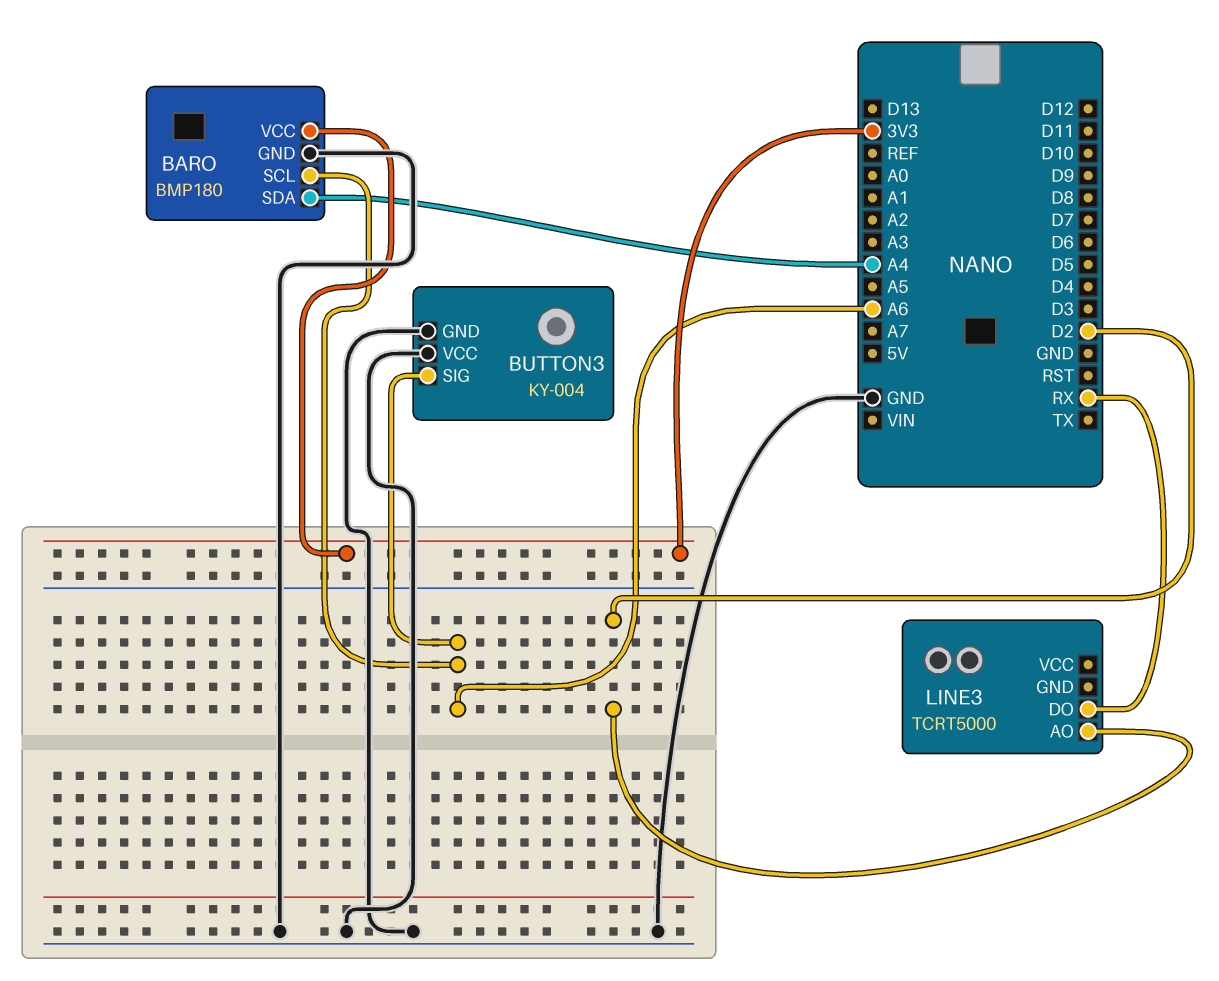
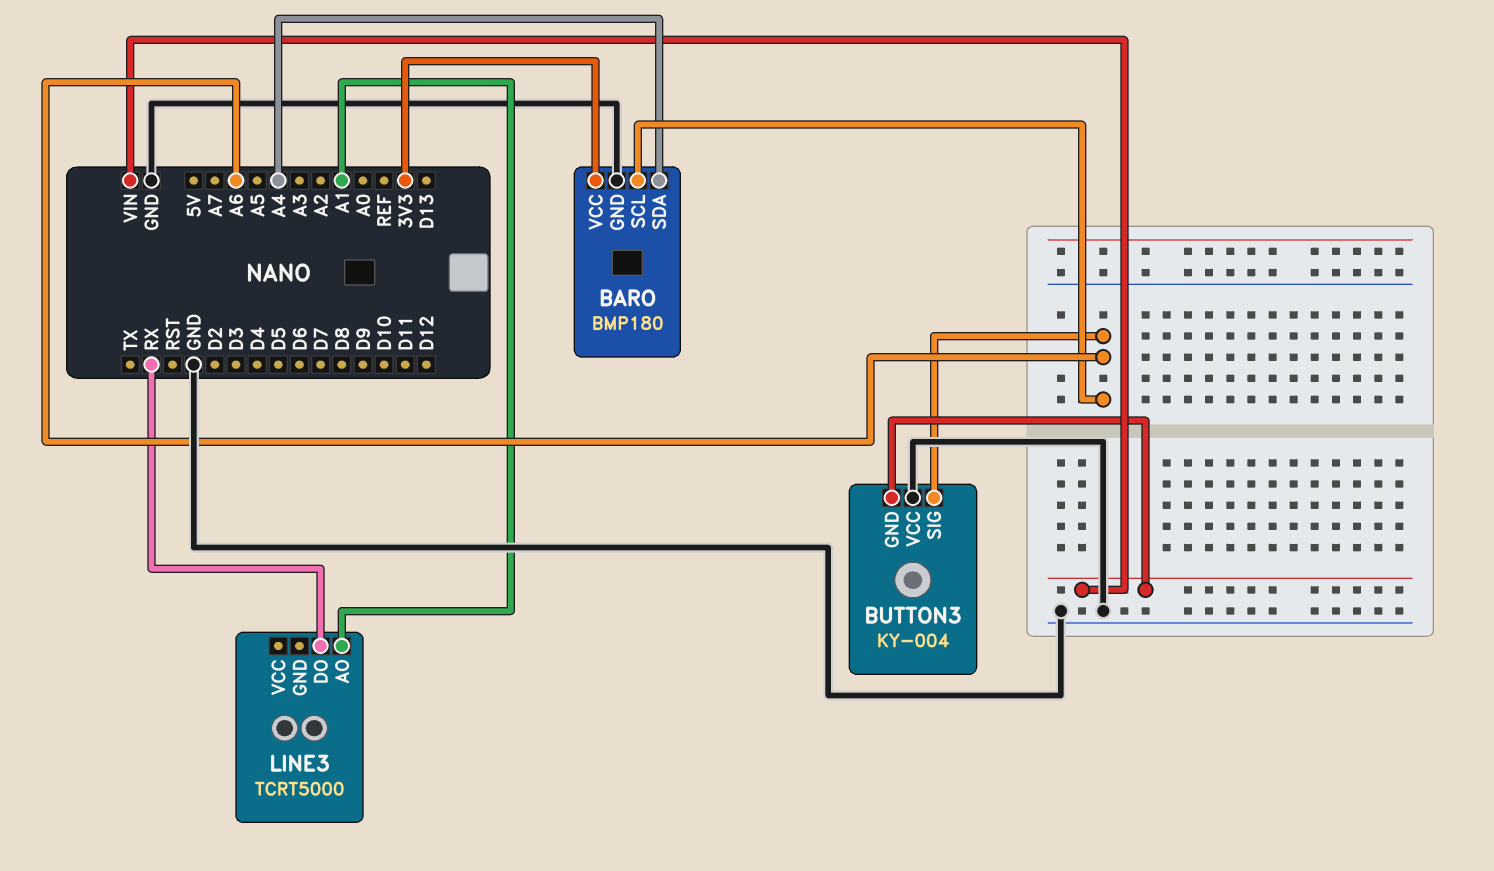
BUTTON3 pin GND: GND -> VIN
LINE3 pin AO: D2 -> A1

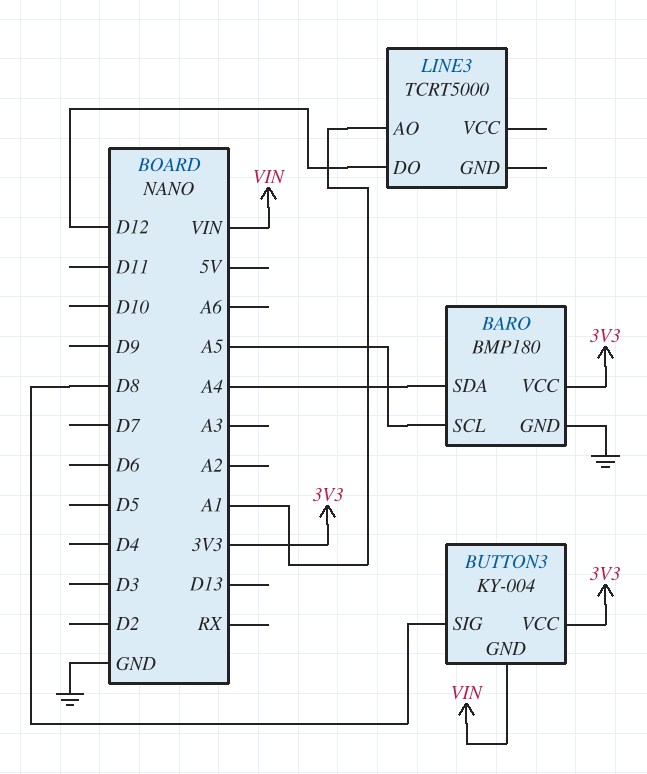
BARO pin SCL: A6 -> A5
BUTTON3 pin SIG: A6 -> D8
BUTTON3 pin VCC: GND -> 3V3
LINE3 pin DO: RX -> D12

